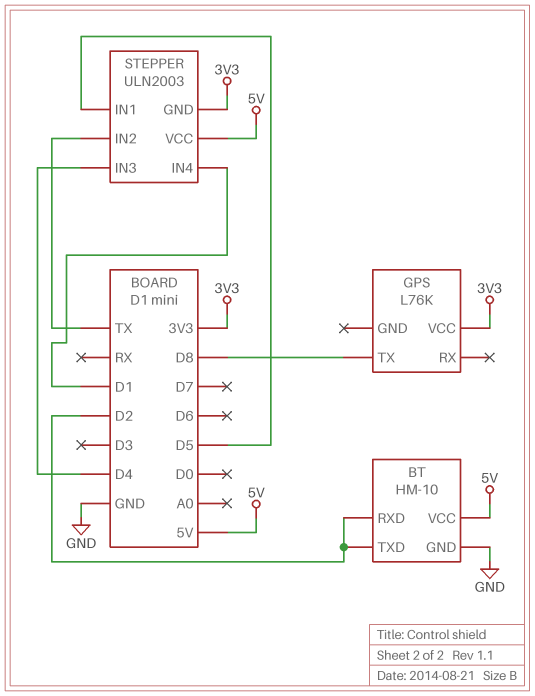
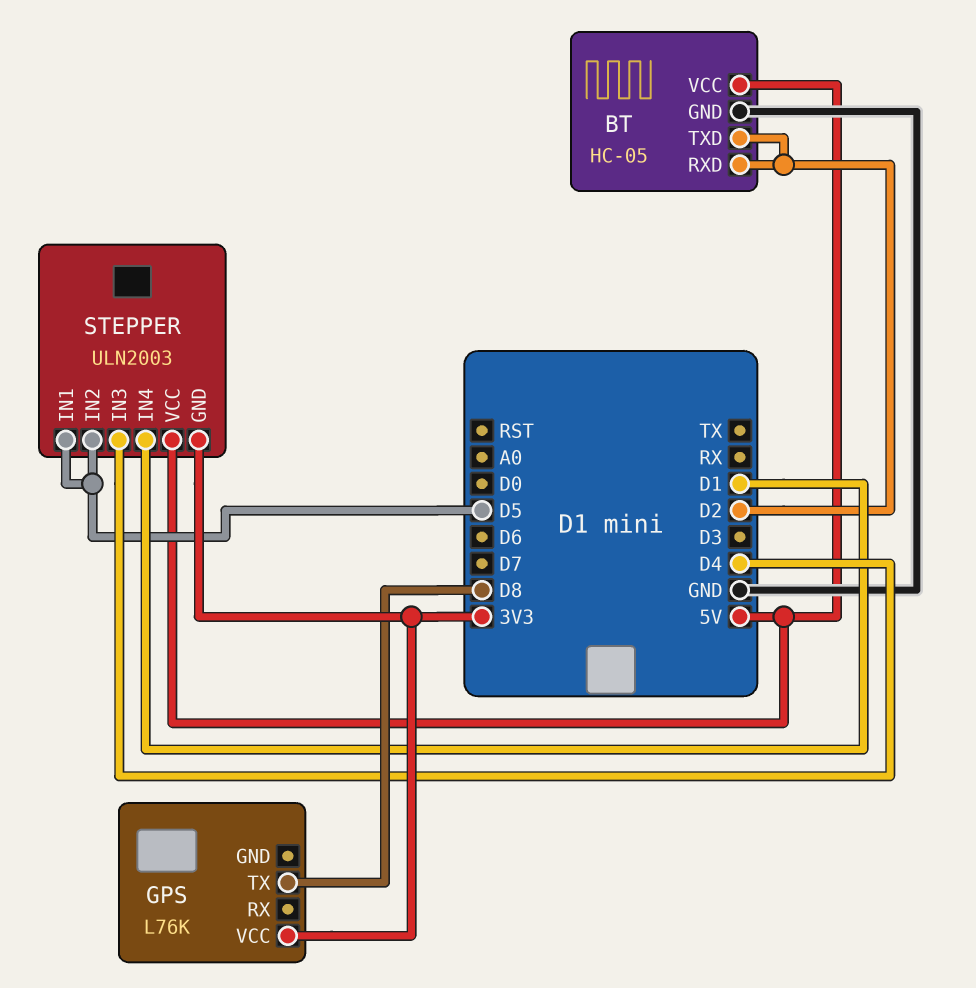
BT: HM-10 -> HC-05
STEPPER pin IN2: TX -> D5

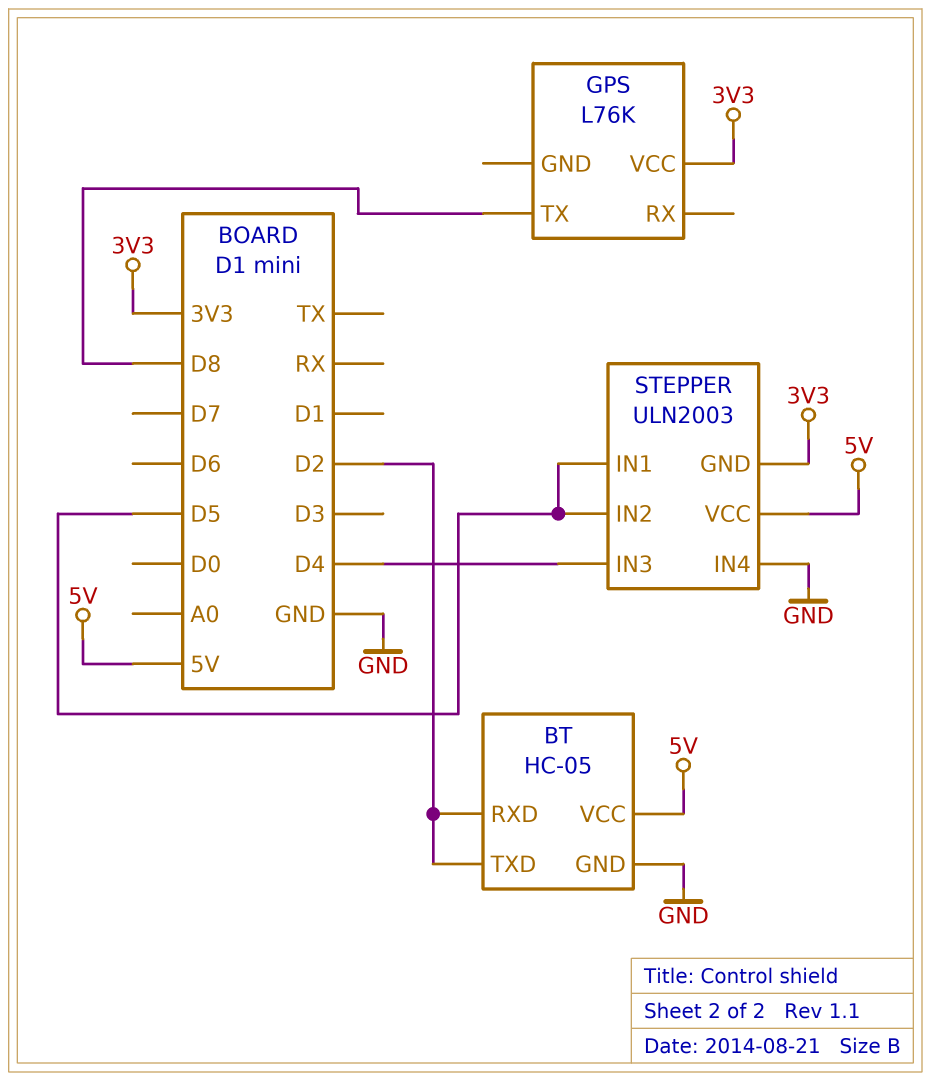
STEPPER pin IN4: D1 -> GND

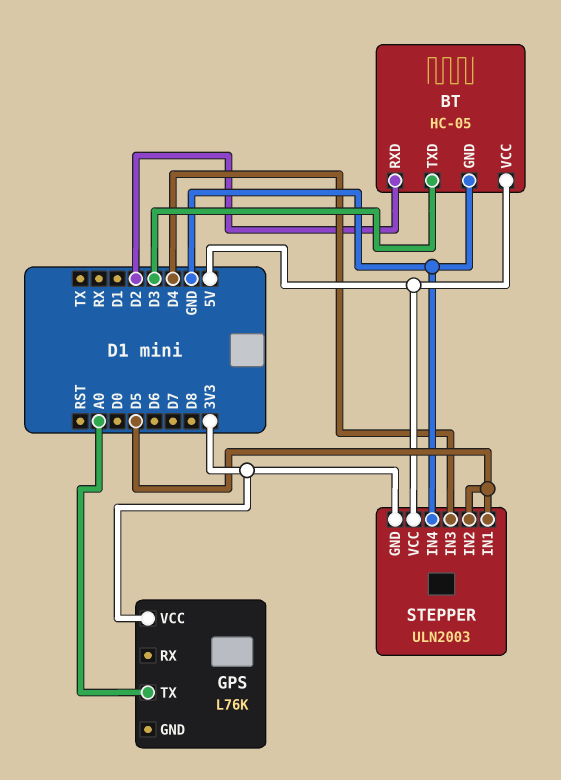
BT pin TXD: D2 -> D3
GPS pin TX: D8 -> A0

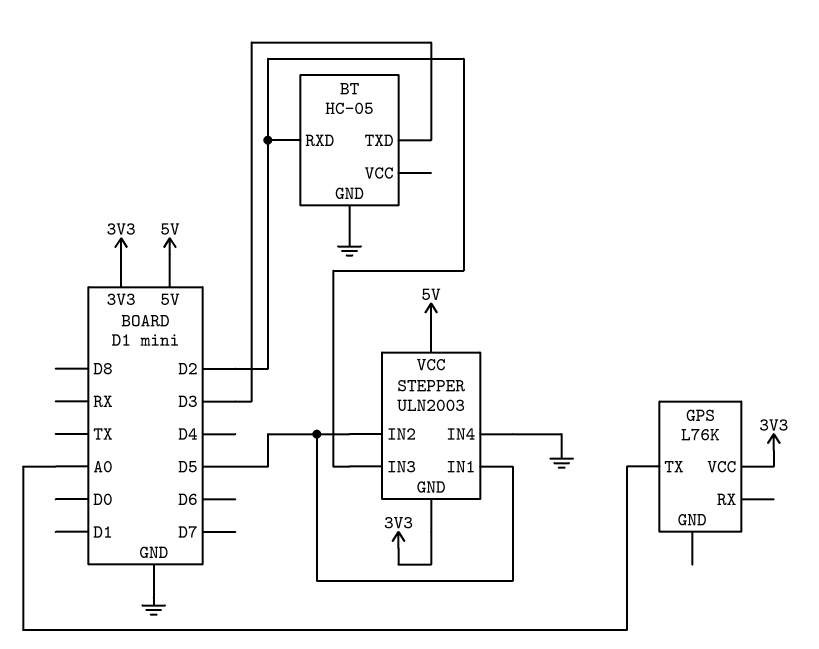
BT pin VCC: 5V -> none
STEPPER pin IN3: D4 -> D2

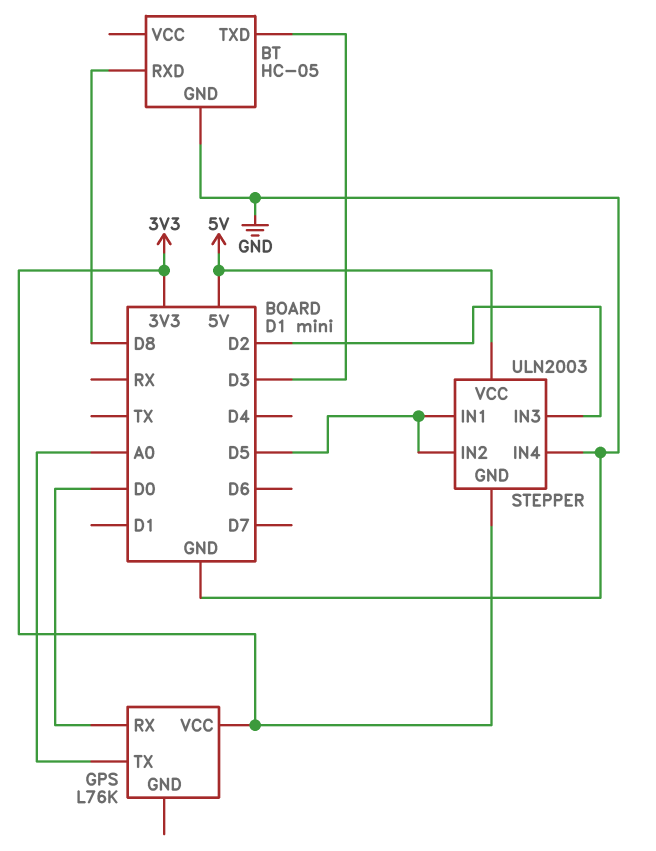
BT pin RXD: D2 -> D8
GPS pin RX: none -> D0

